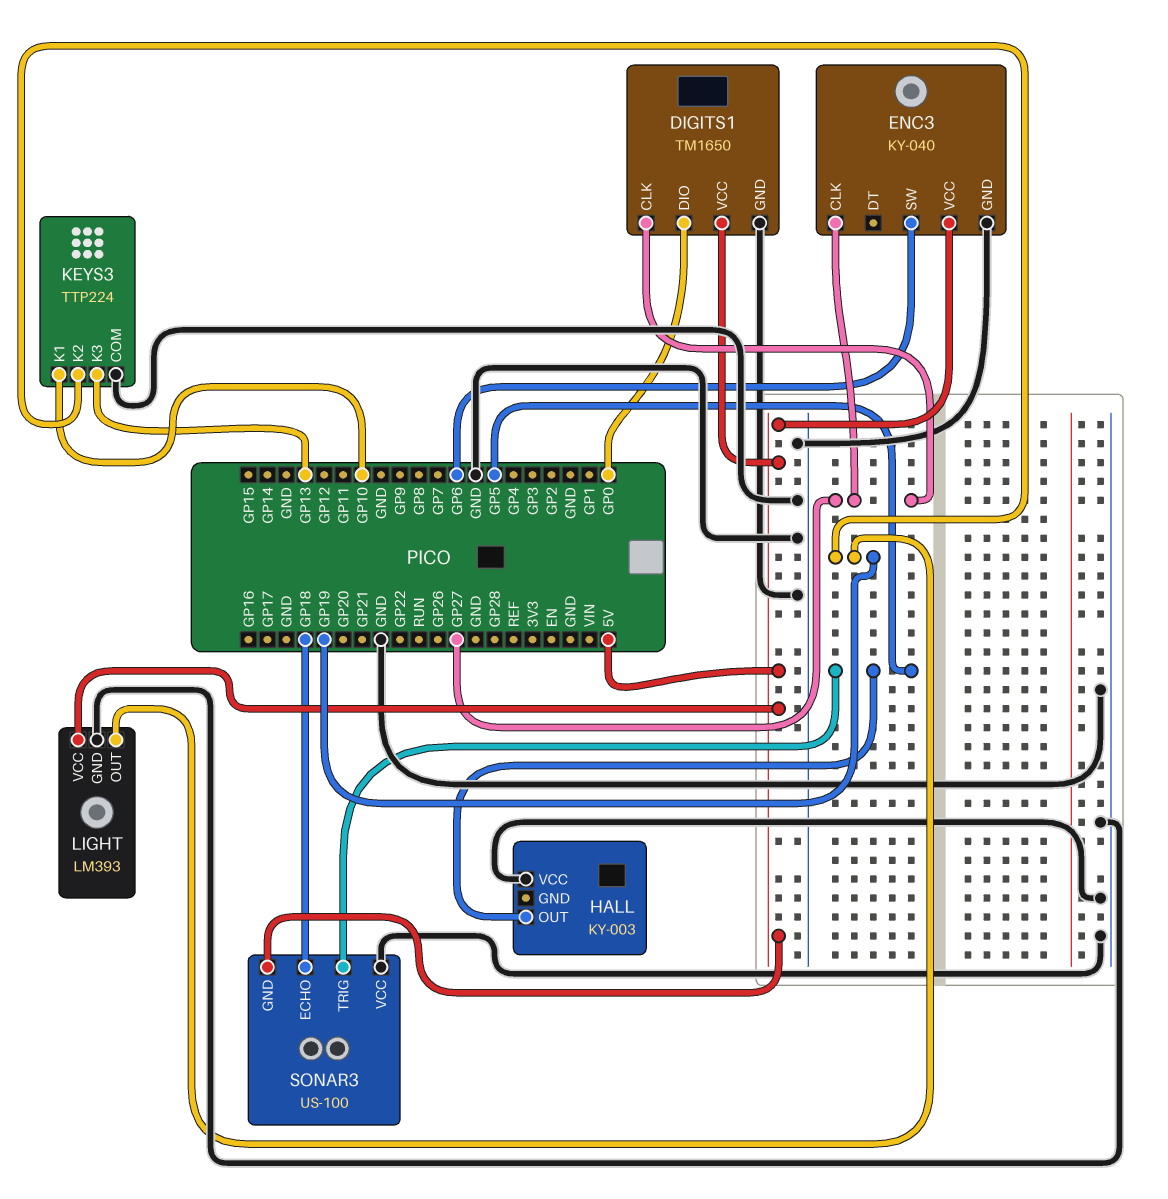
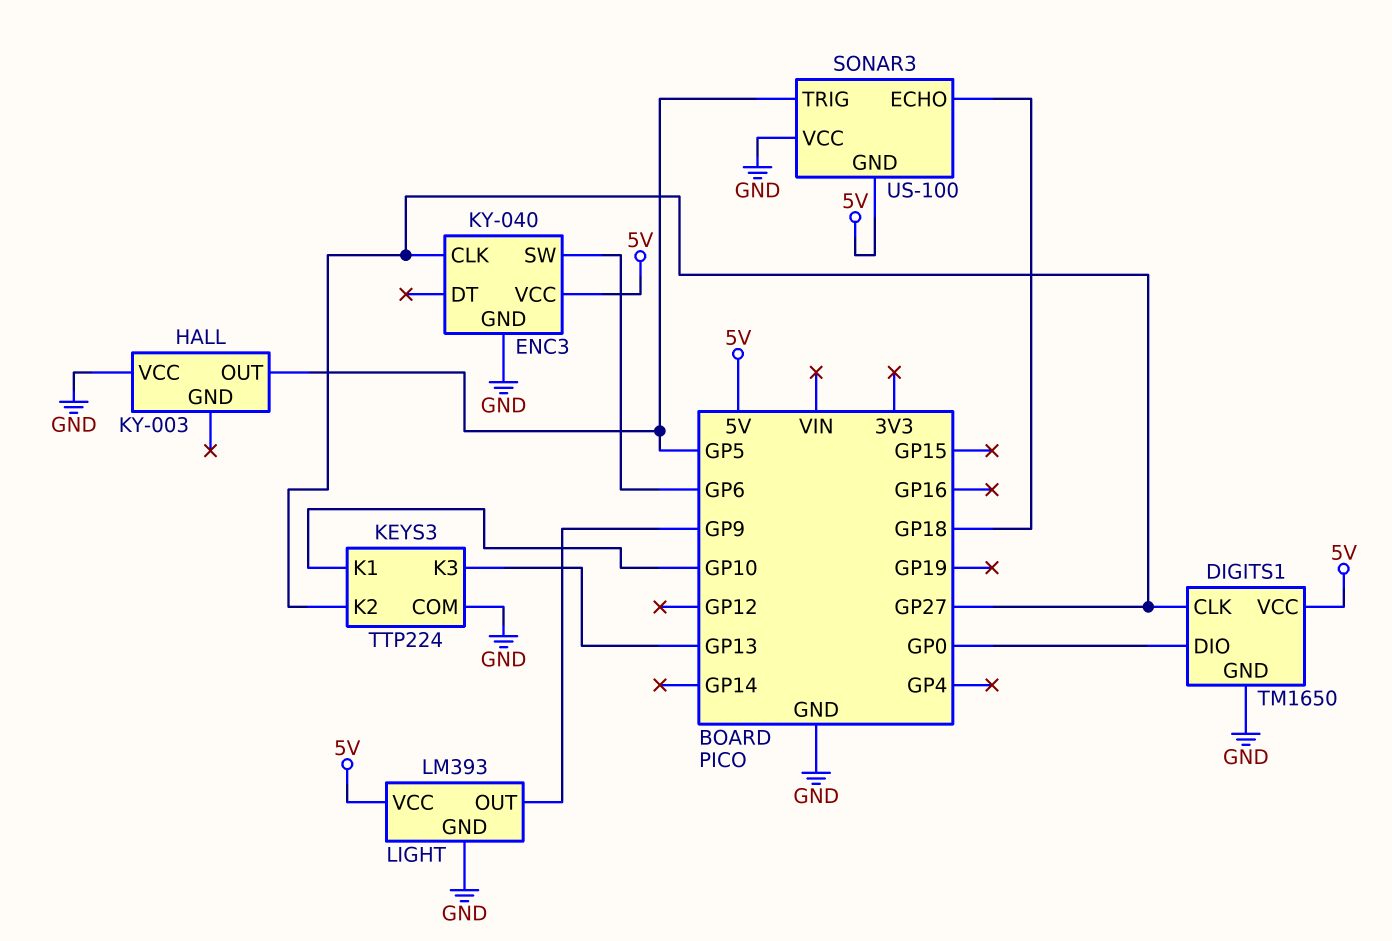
KEYS3 pin K2: GP19 -> GP27
LIGHT pin OUT: GP19 -> GP9

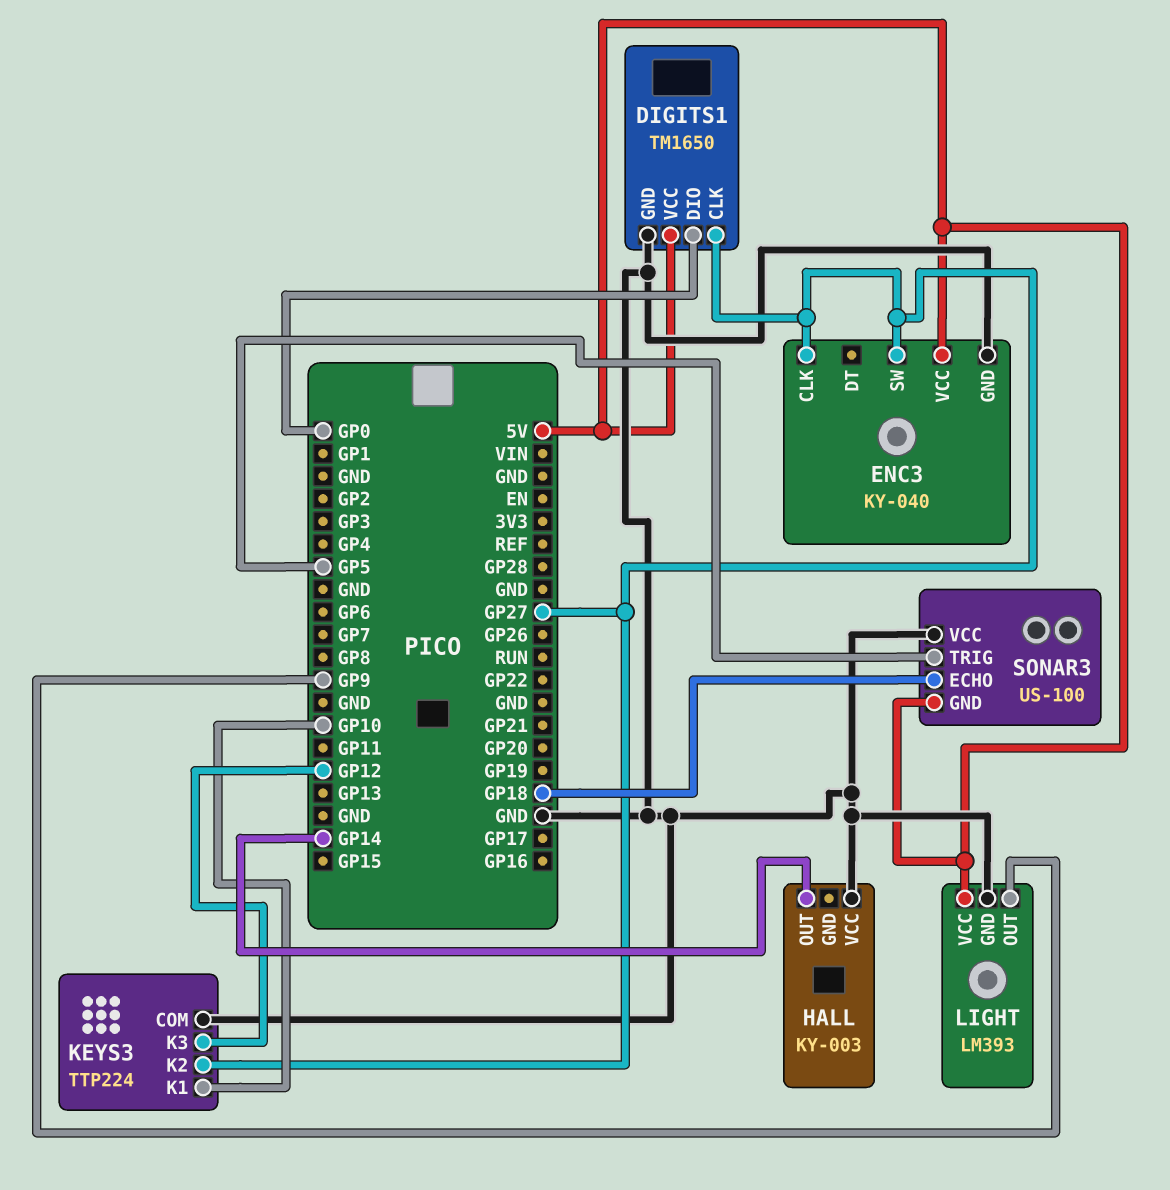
ENC3 pin SW: GP6 -> GP27
HALL pin OUT: GP5 -> GP14
KEYS3 pin K3: GP13 -> GP12

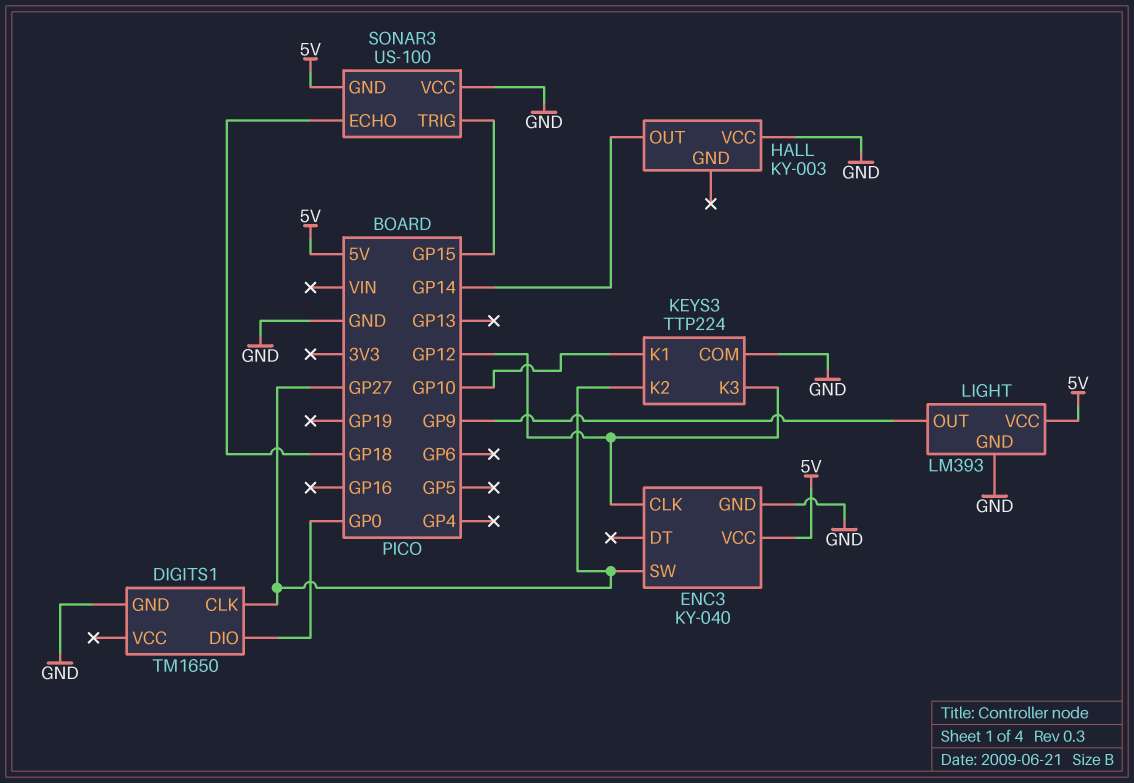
DIGITS1 pin VCC: 5V -> none
ENC3 pin CLK: GP27 -> GP12
SONAR3 pin TRIG: GP5 -> GP15

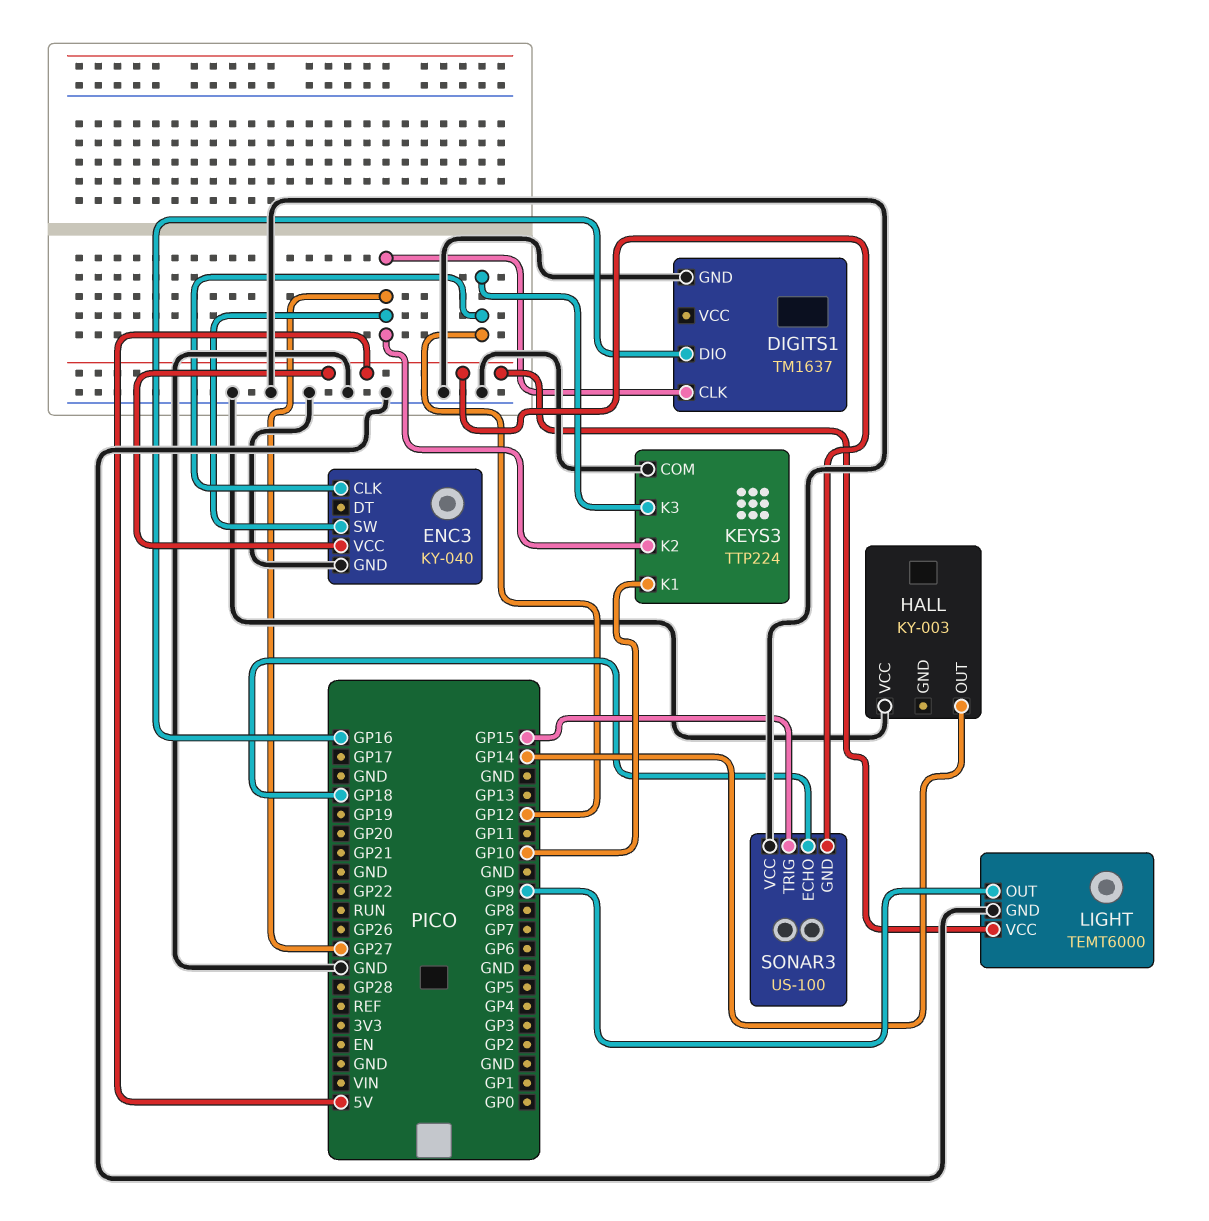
DIGITS1: TM1650 -> TM1637
DIGITS1 pin DIO: GP0 -> GP16
LIGHT: LM393 -> TEMT6000

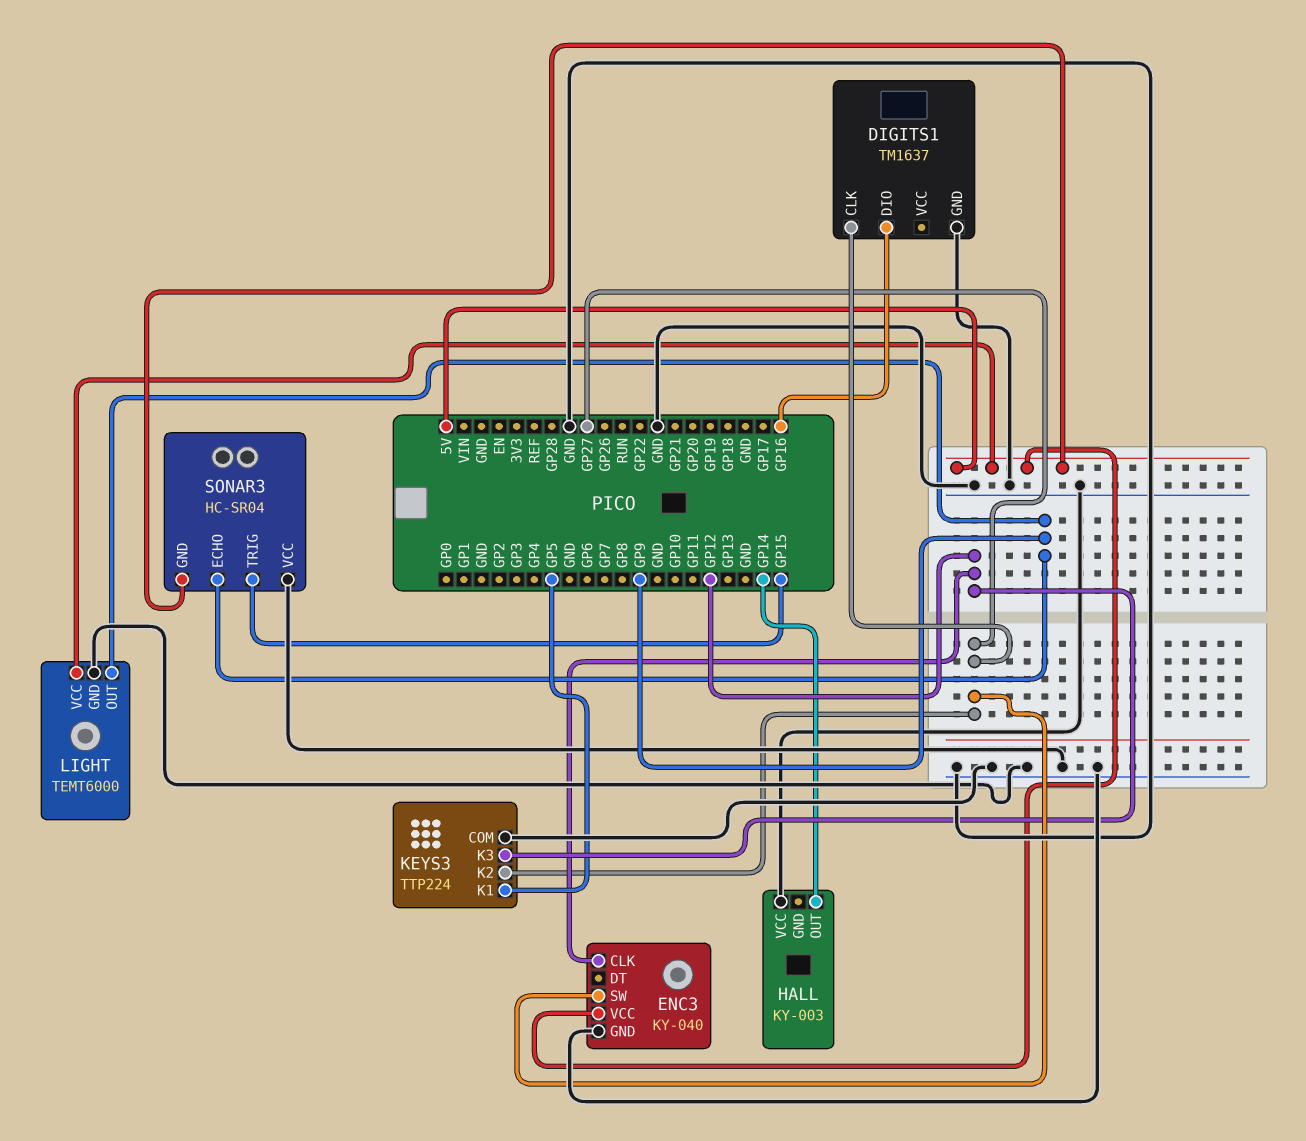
KEYS3 pin K1: GP10 -> GP5
SONAR3: US-100 -> HC-SR04
SONAR3 pin ECHO: GP18 -> GP9

